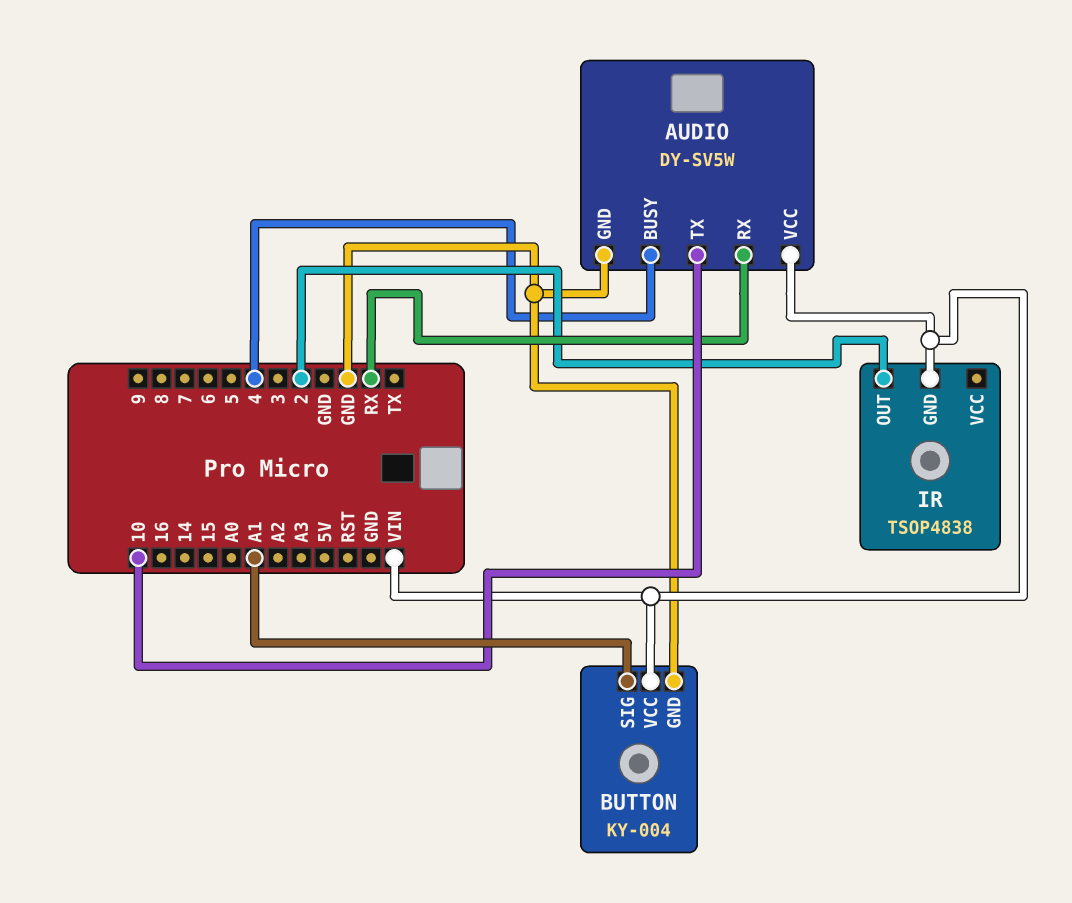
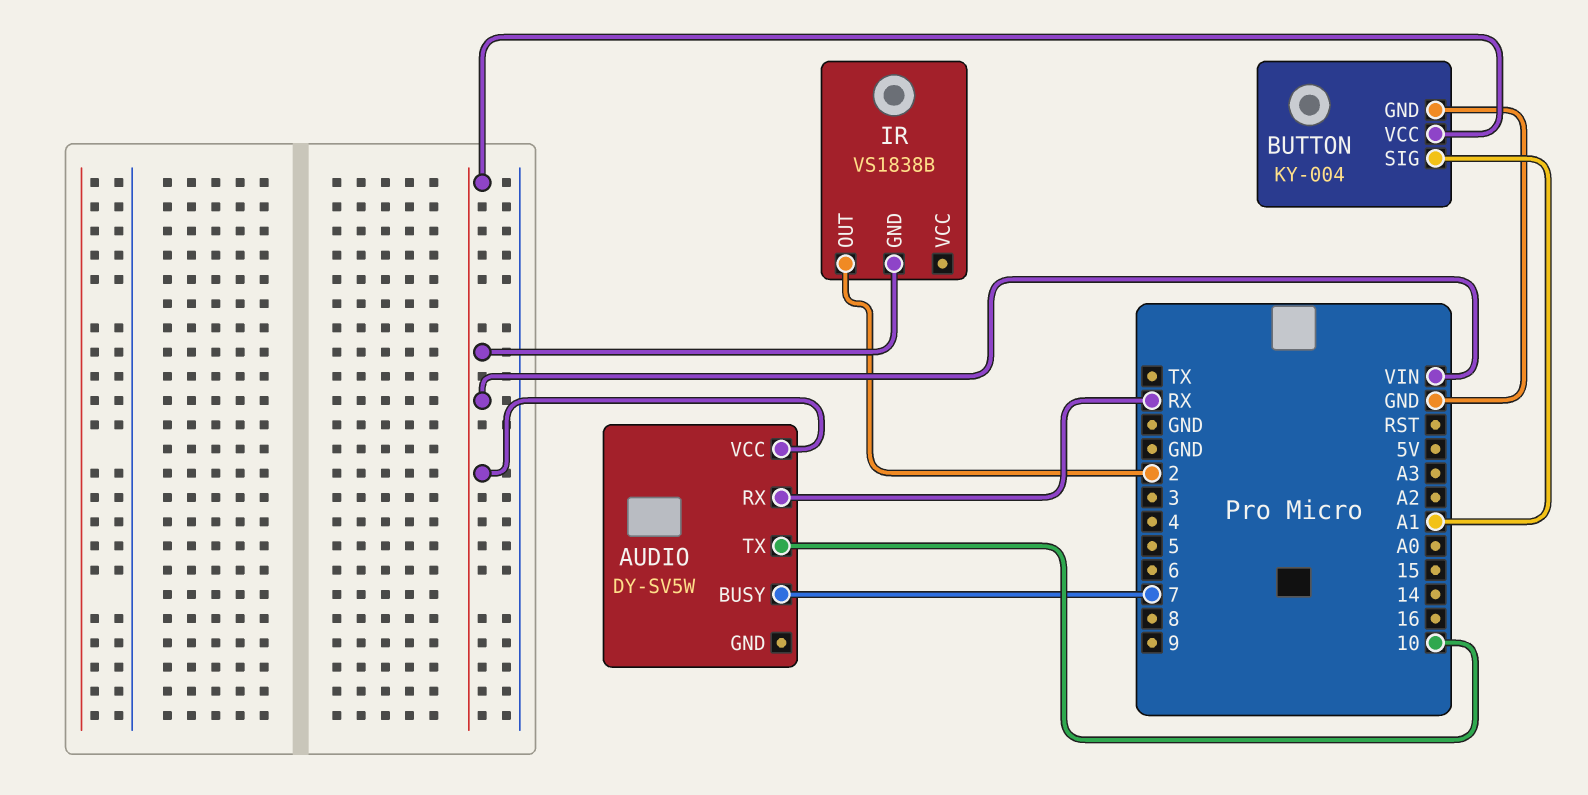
AUDIO pin BUSY: 4 -> 7
AUDIO pin GND: GND -> none
IR: TSOP4838 -> VS1838B

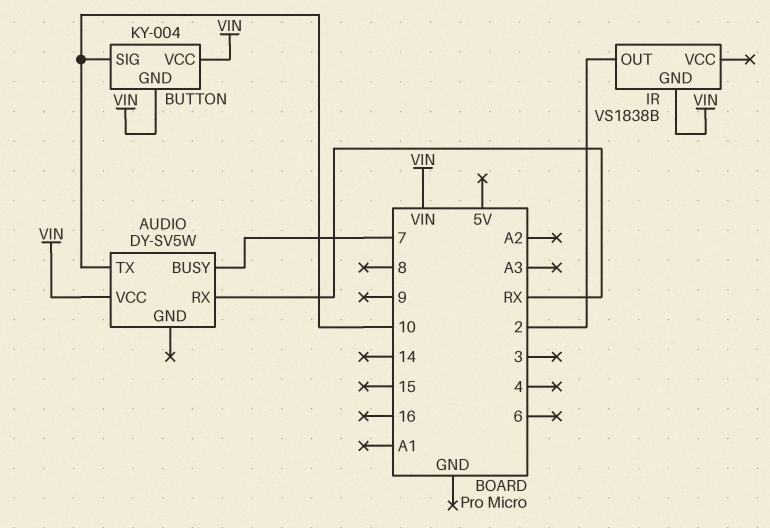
BUTTON pin GND: GND -> VIN
BUTTON pin SIG: A1 -> 10

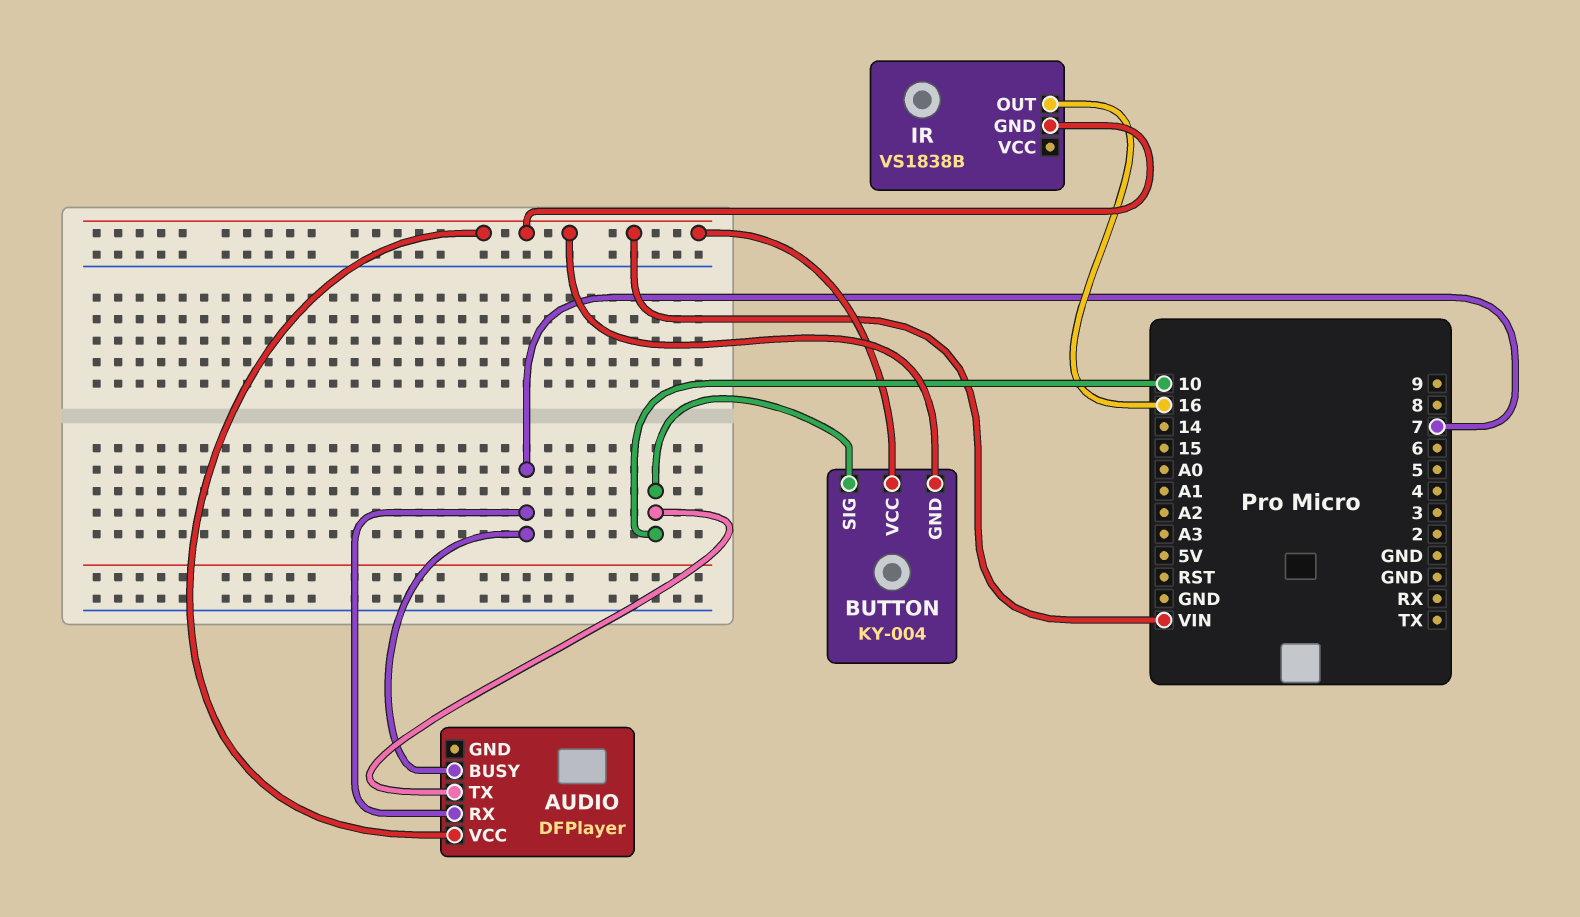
AUDIO: DY-SV5W -> DFPlayer
AUDIO pin RX: RX -> 7
IR pin OUT: 2 -> 16

